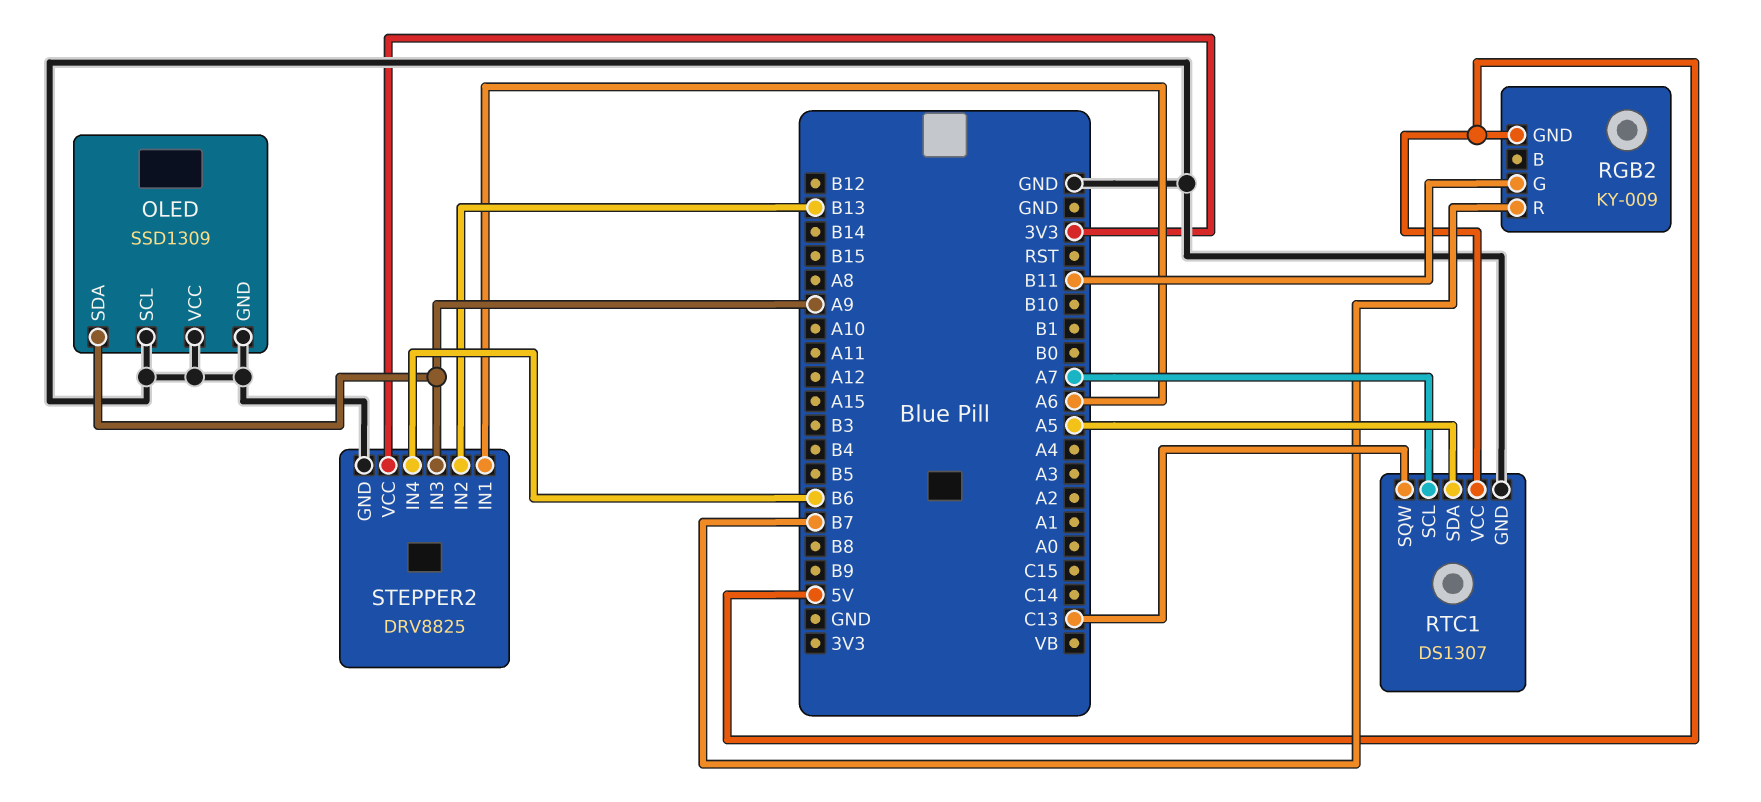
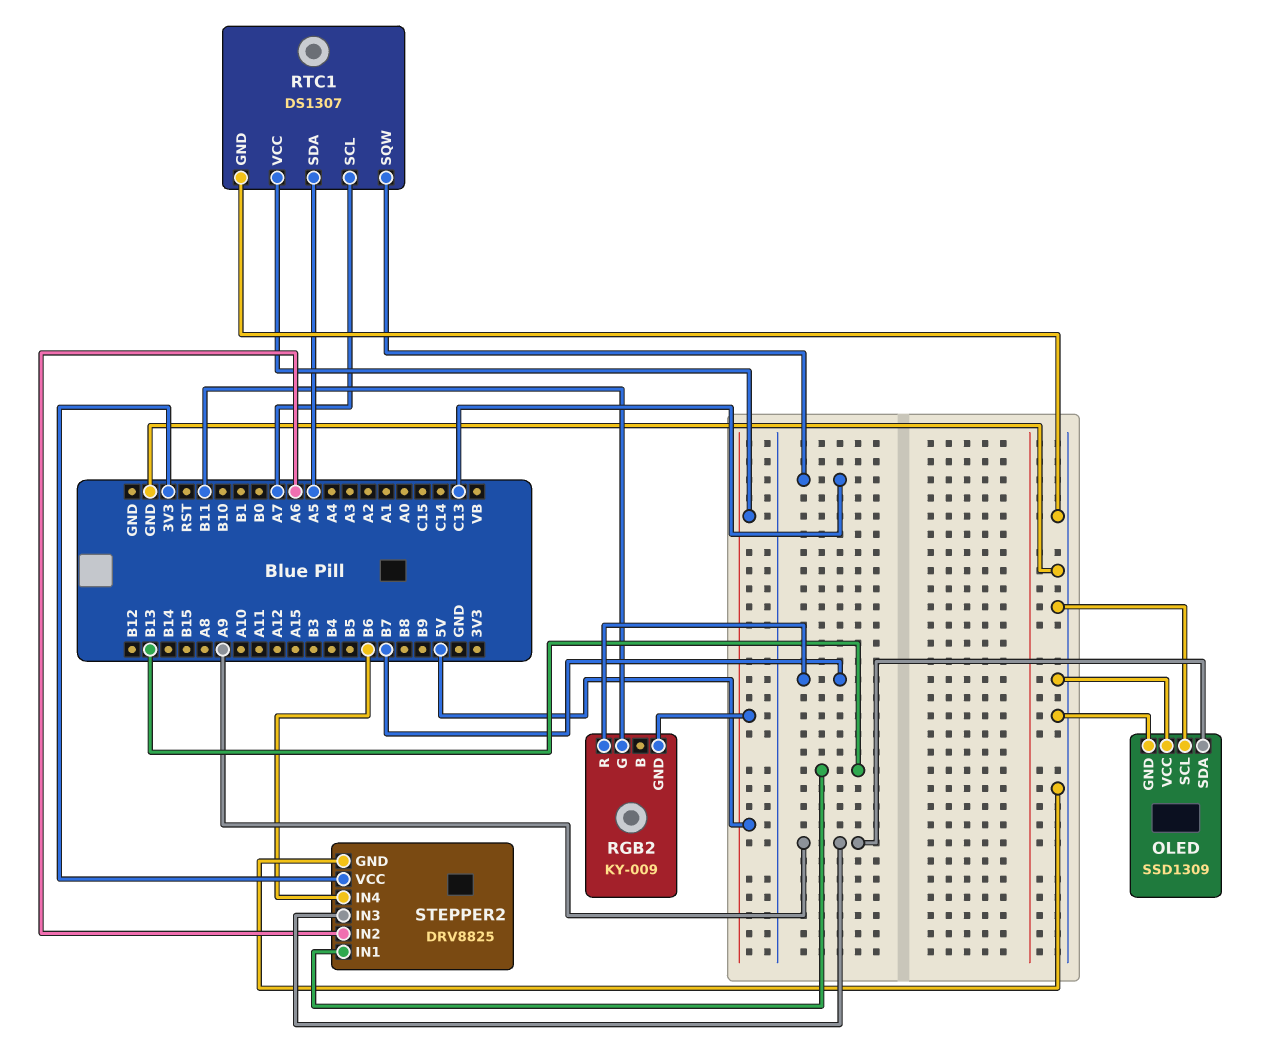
STEPPER2 pin IN1: A6 -> B13
STEPPER2 pin IN2: B13 -> A6

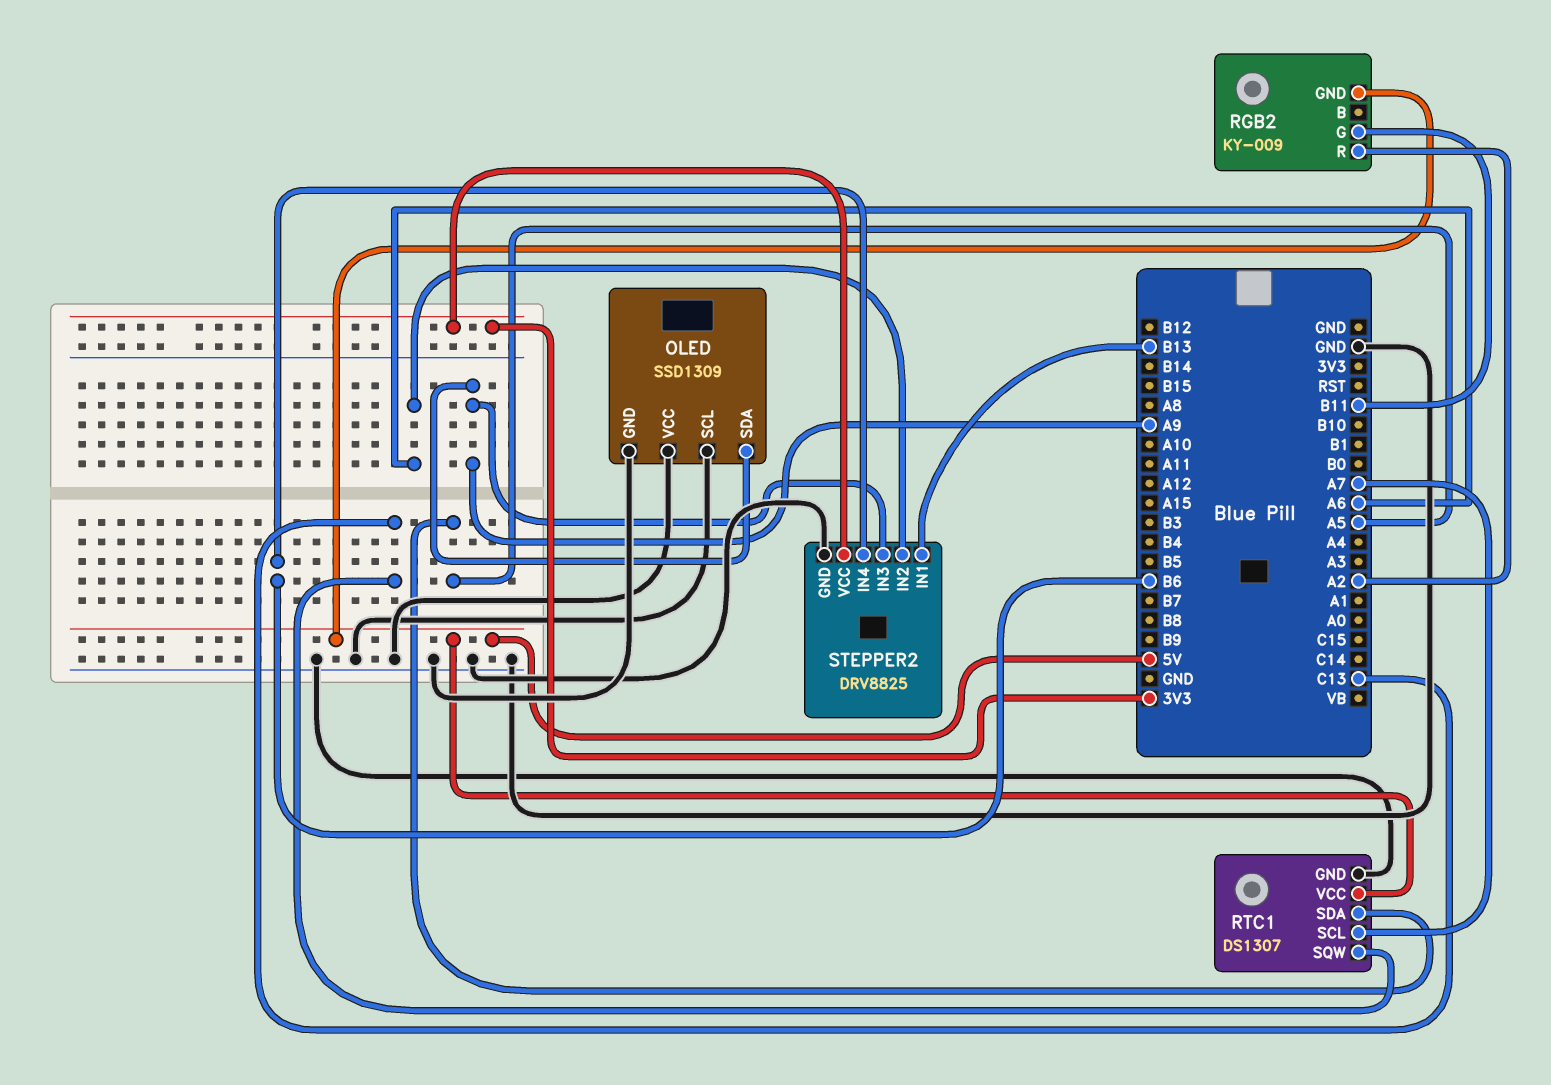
RGB2 pin R: B7 -> A2

